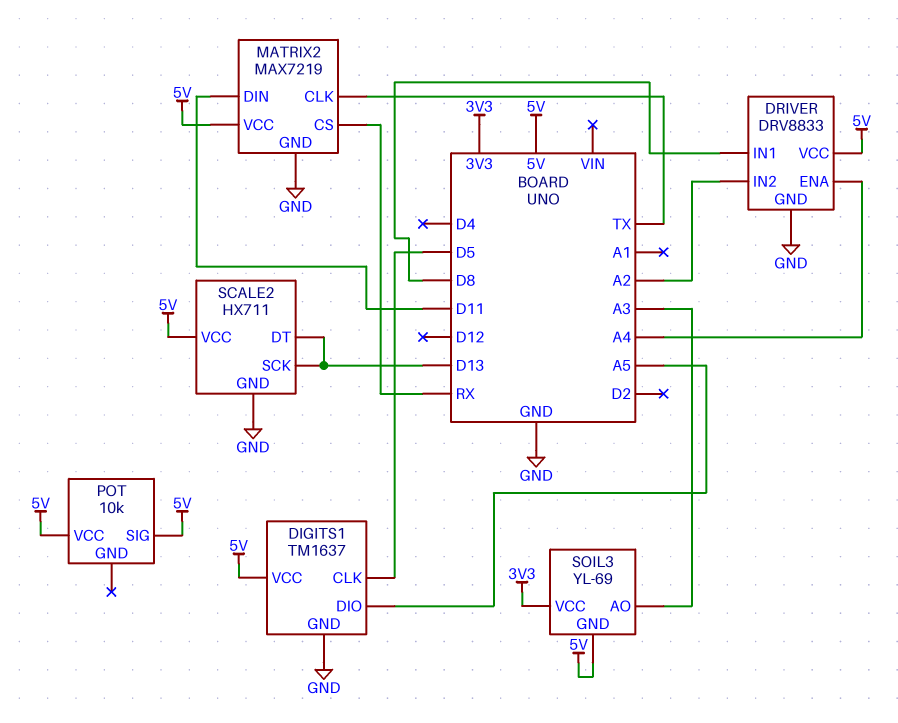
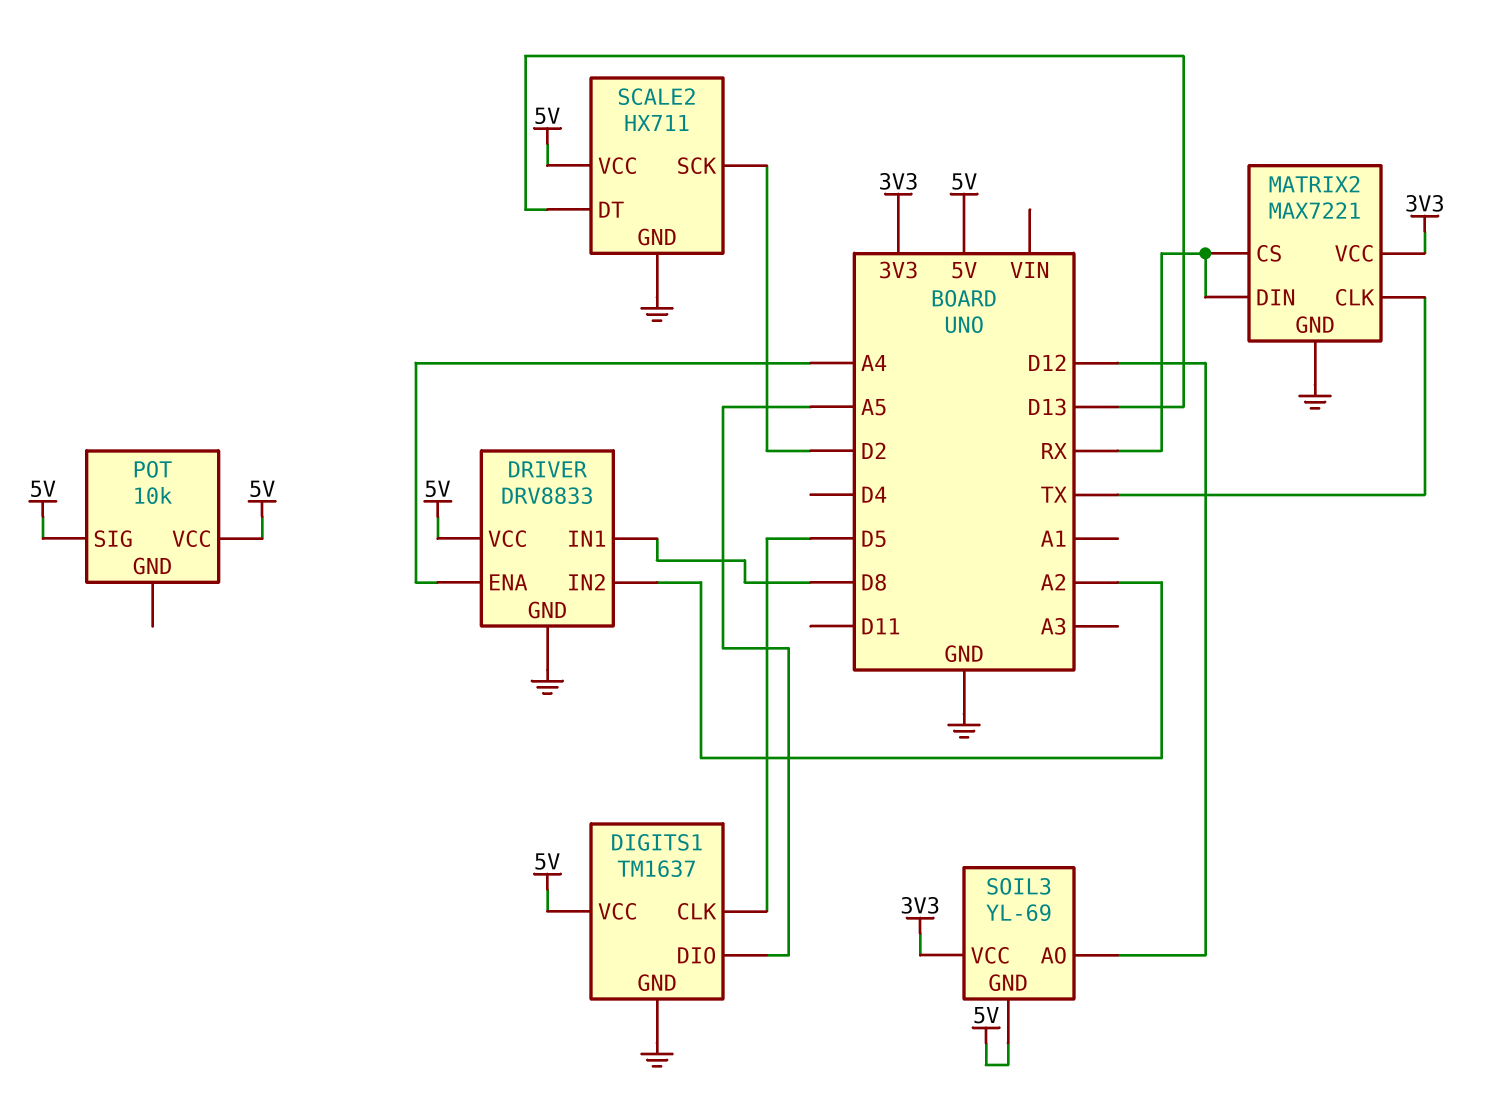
MATRIX2: MAX7219 -> MAX7221
MATRIX2 pin DIN: D11 -> RX
MATRIX2 pin VCC: 5V -> 3V3
SCALE2 pin SCK: D13 -> D2
SOIL3 pin AO: A3 -> D12

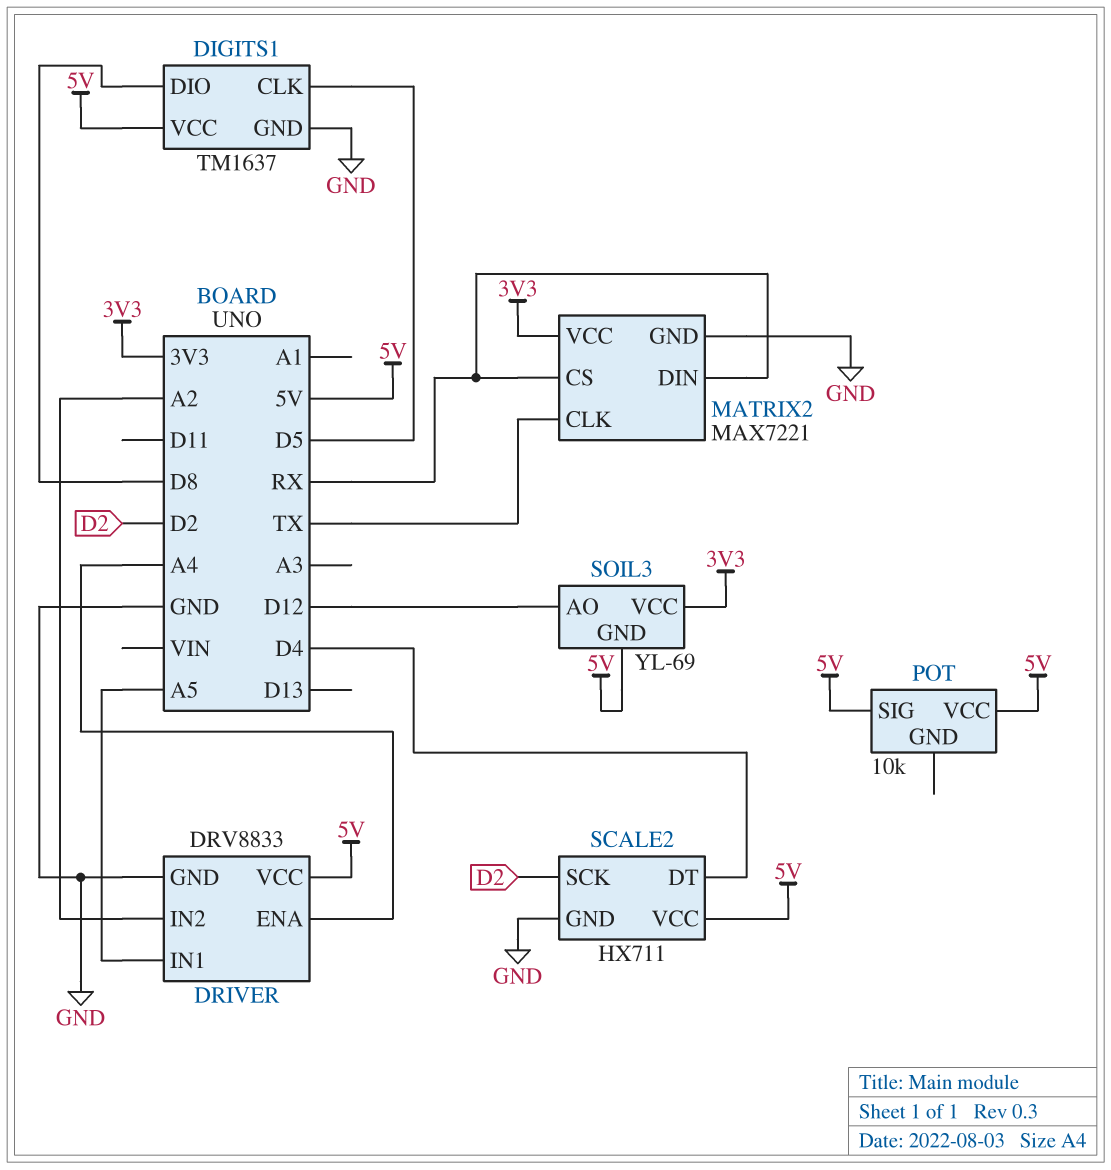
DIGITS1 pin DIO: A5 -> D8
DRIVER pin IN1: D8 -> A5
SCALE2 pin DT: D13 -> D4

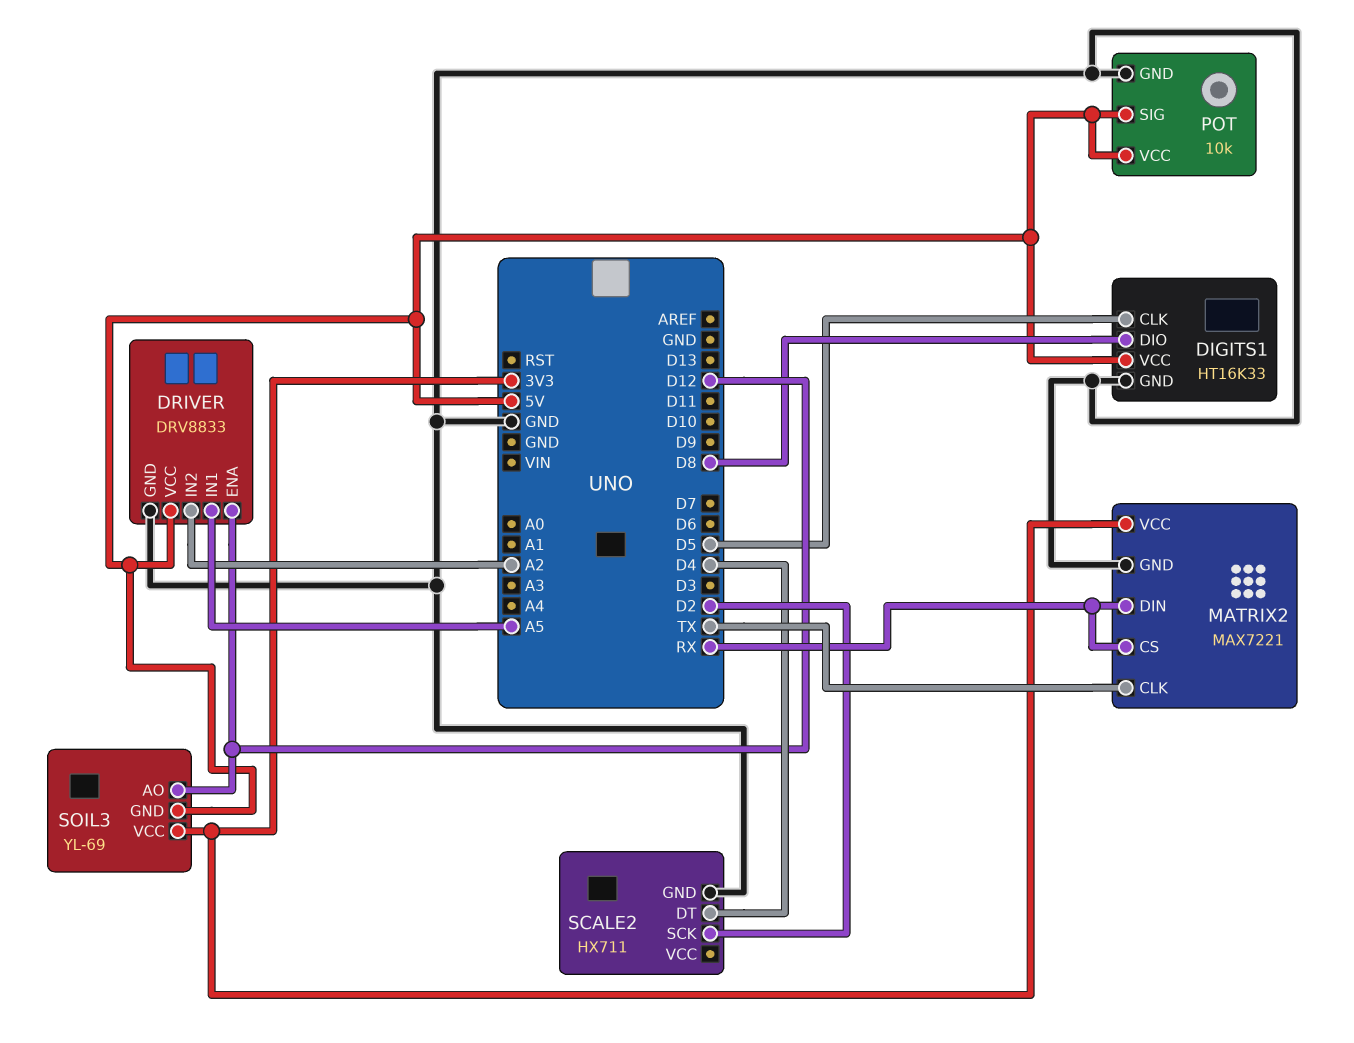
DIGITS1: TM1637 -> HT16K33
DRIVER pin ENA: A4 -> D12
POT pin GND: none -> GND
SCALE2 pin VCC: 5V -> none

